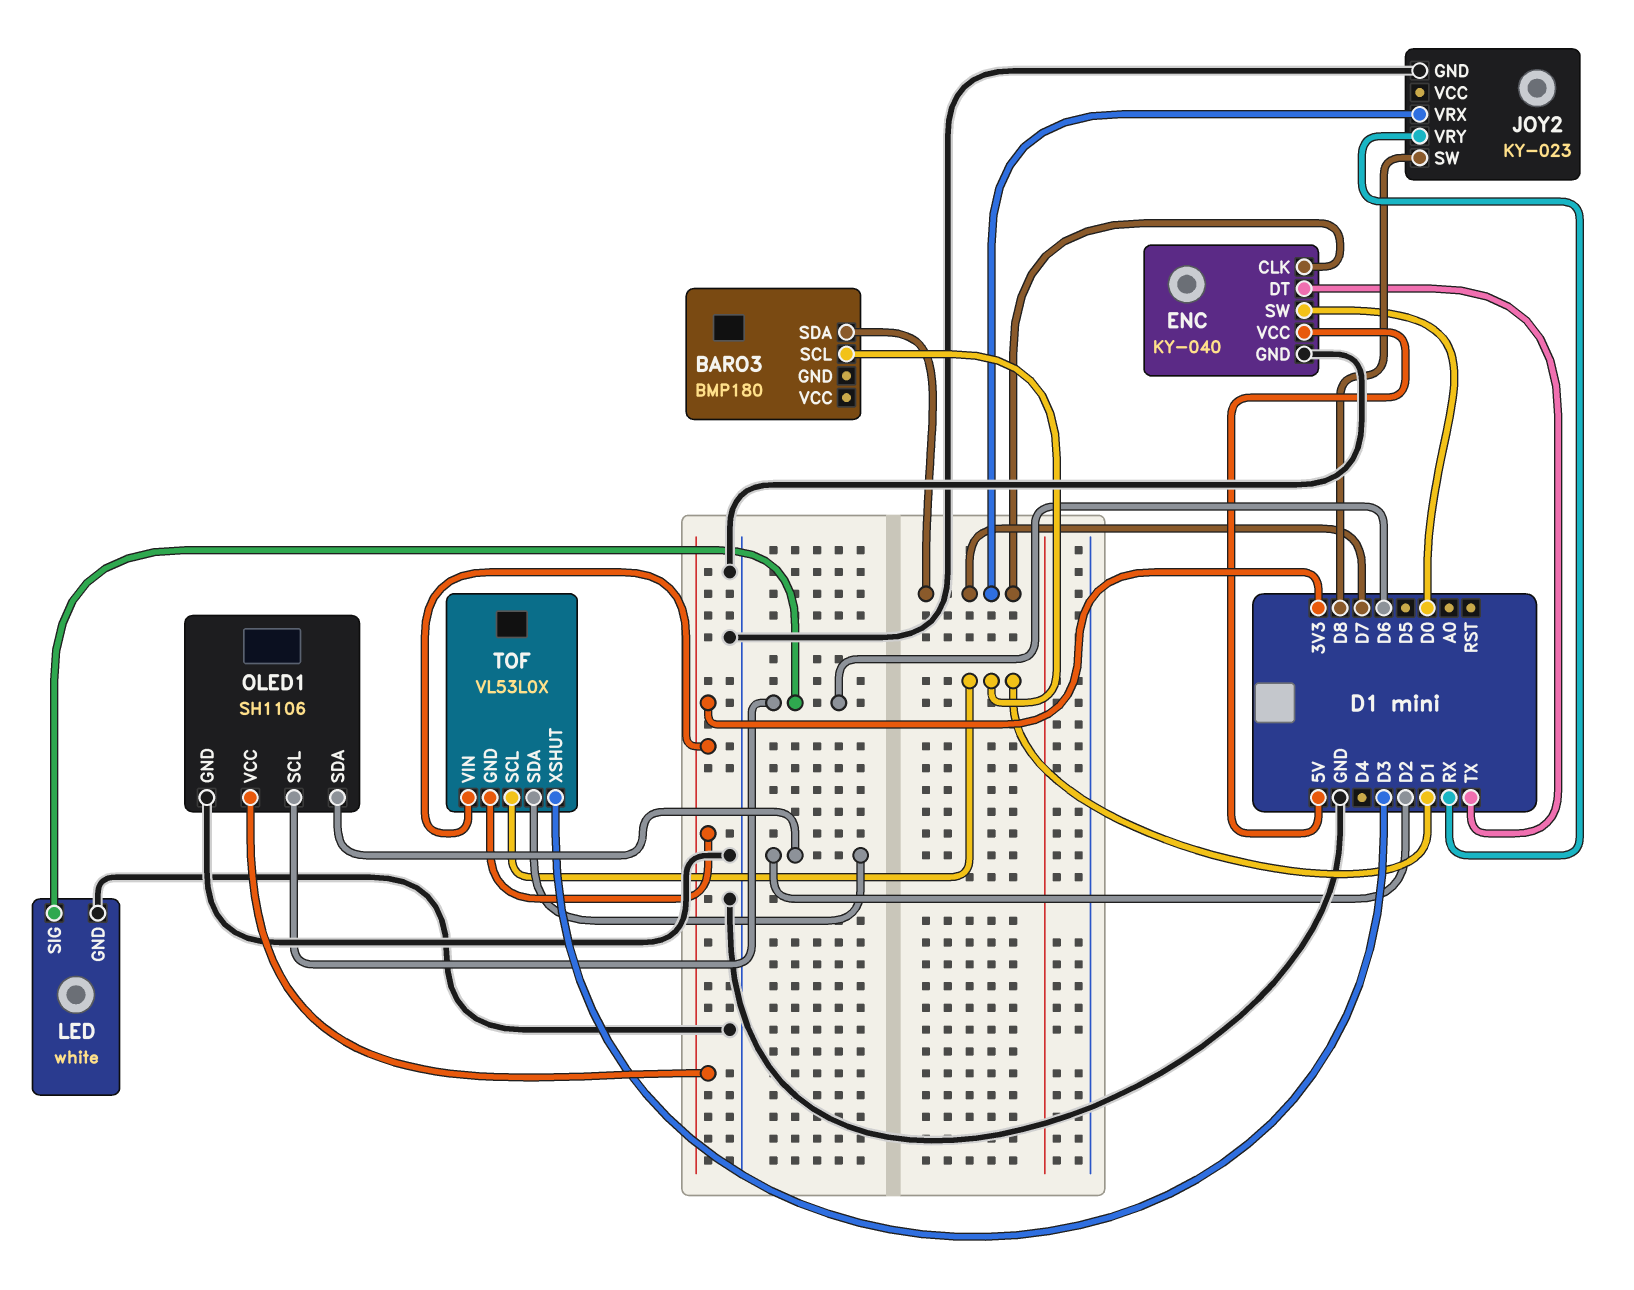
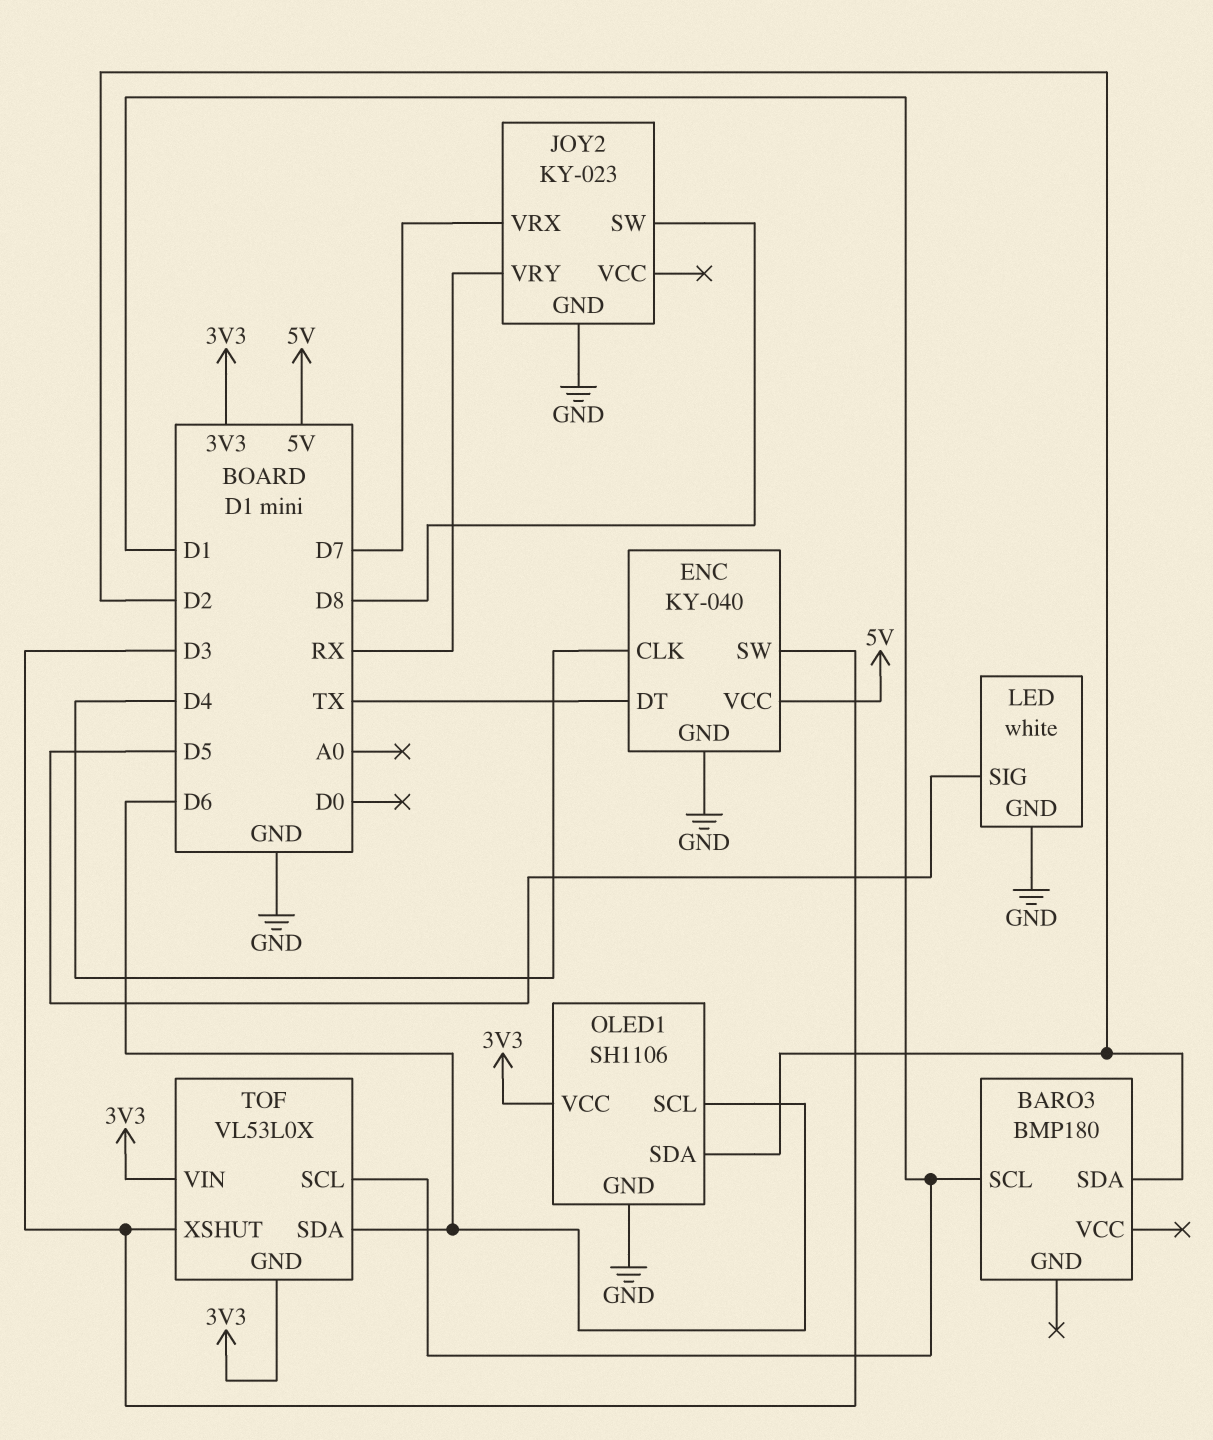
BARO3 pin SDA: D7 -> D2
ENC pin CLK: D7 -> D4
ENC pin SW: D0 -> D3
LED pin SIG: D6 -> D5
TOF pin SDA: D2 -> D6

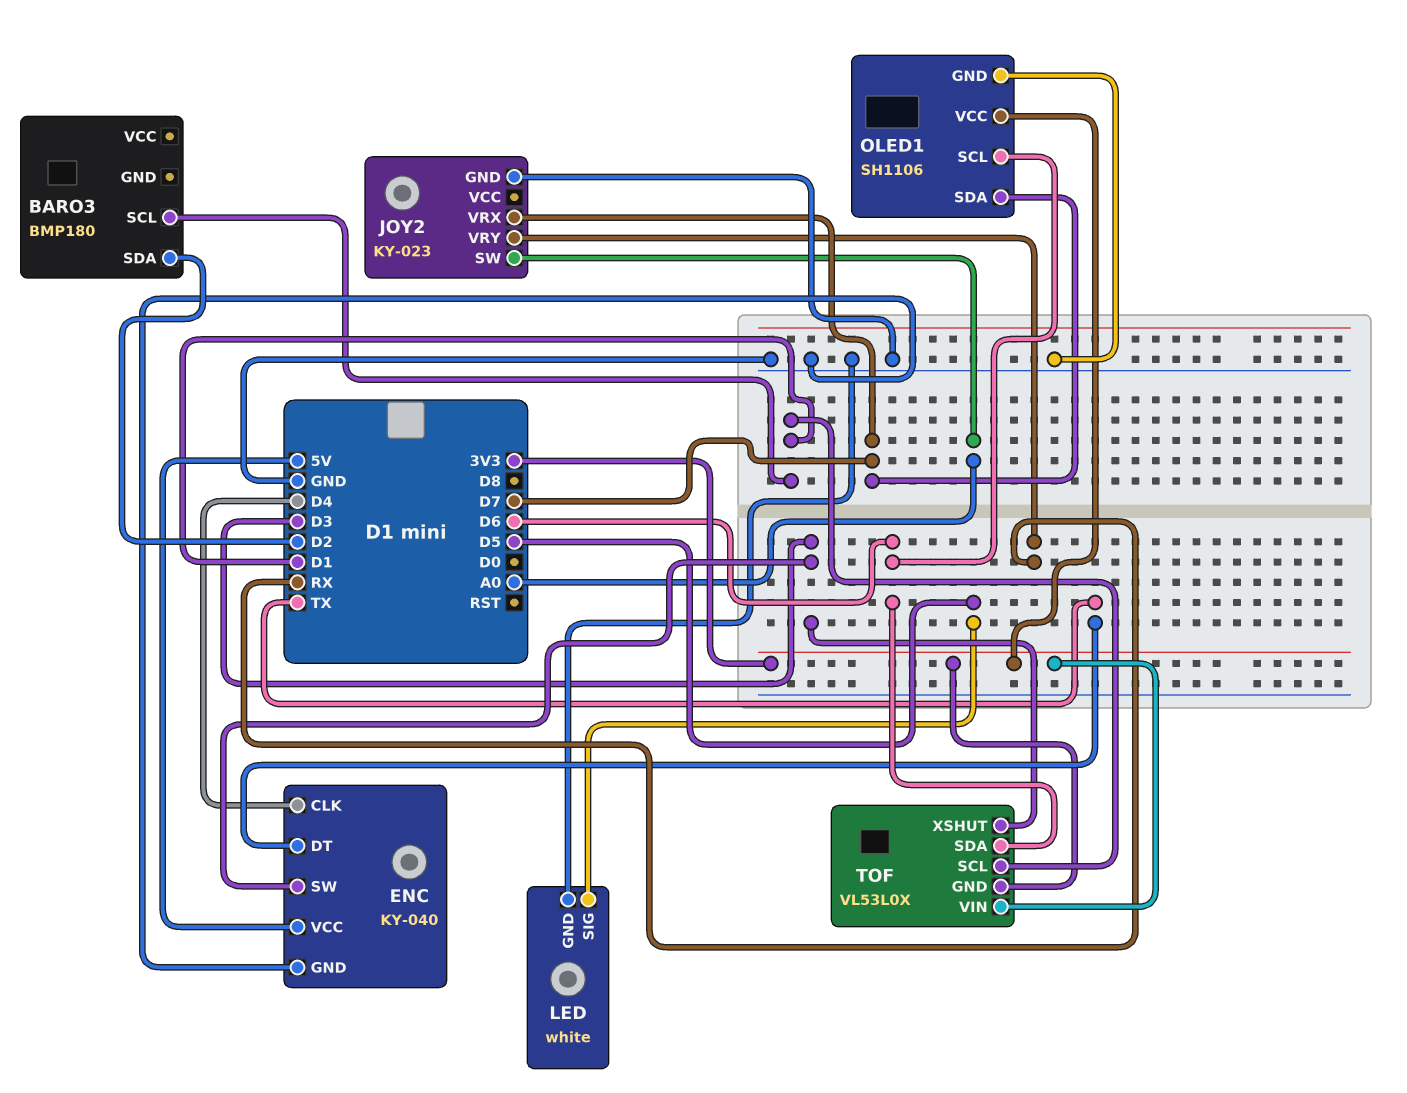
JOY2 pin SW: D8 -> A0
OLED1 pin SDA: D2 -> D7

